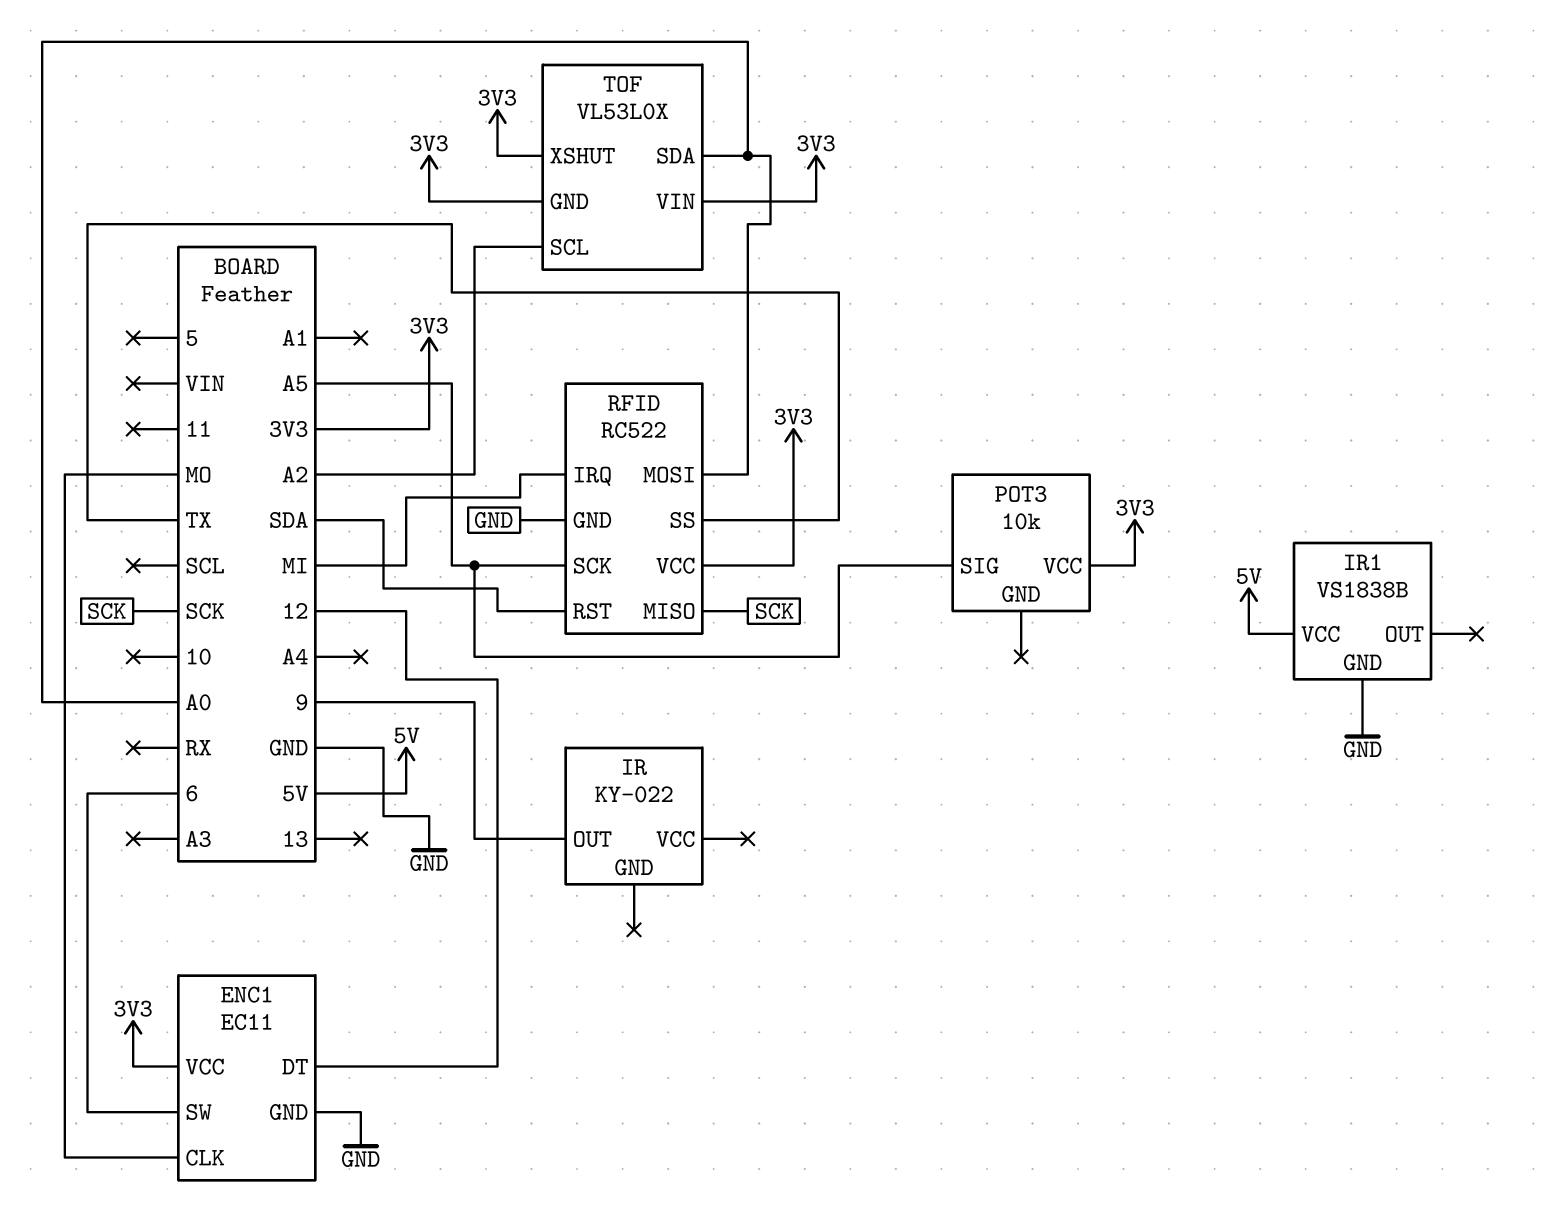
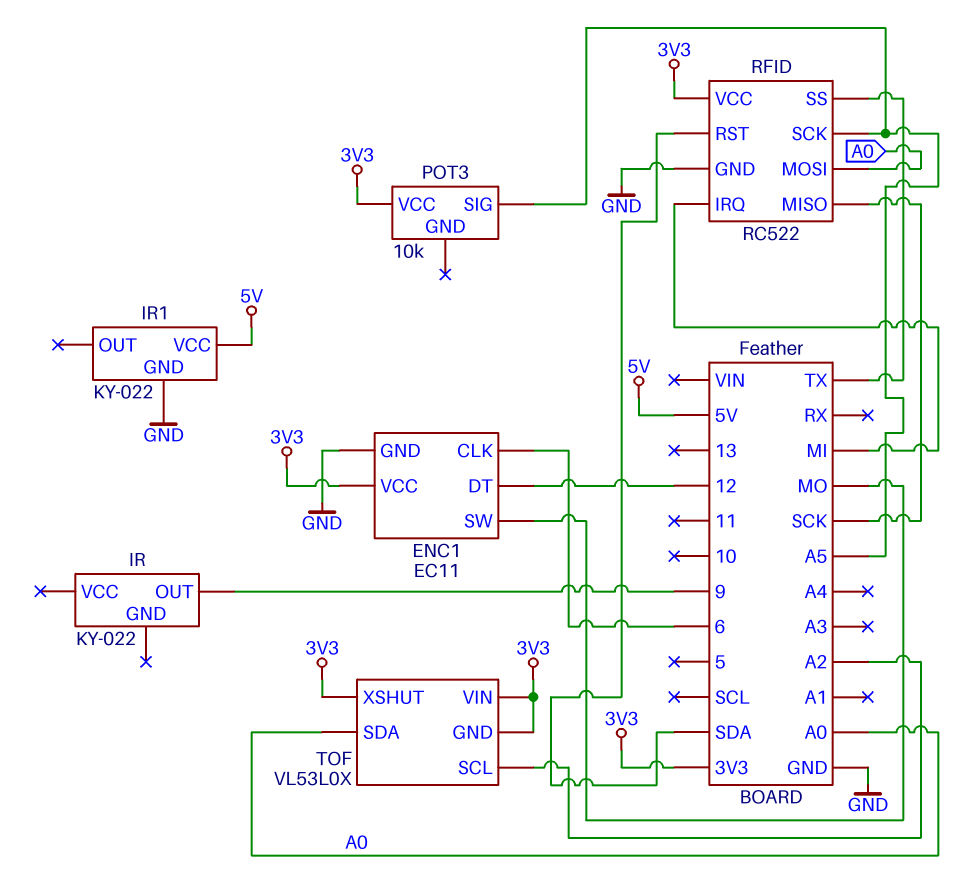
ENC1 pin CLK: MO -> 6
ENC1 pin SW: 6 -> MO
IR1: VS1838B -> KY-022

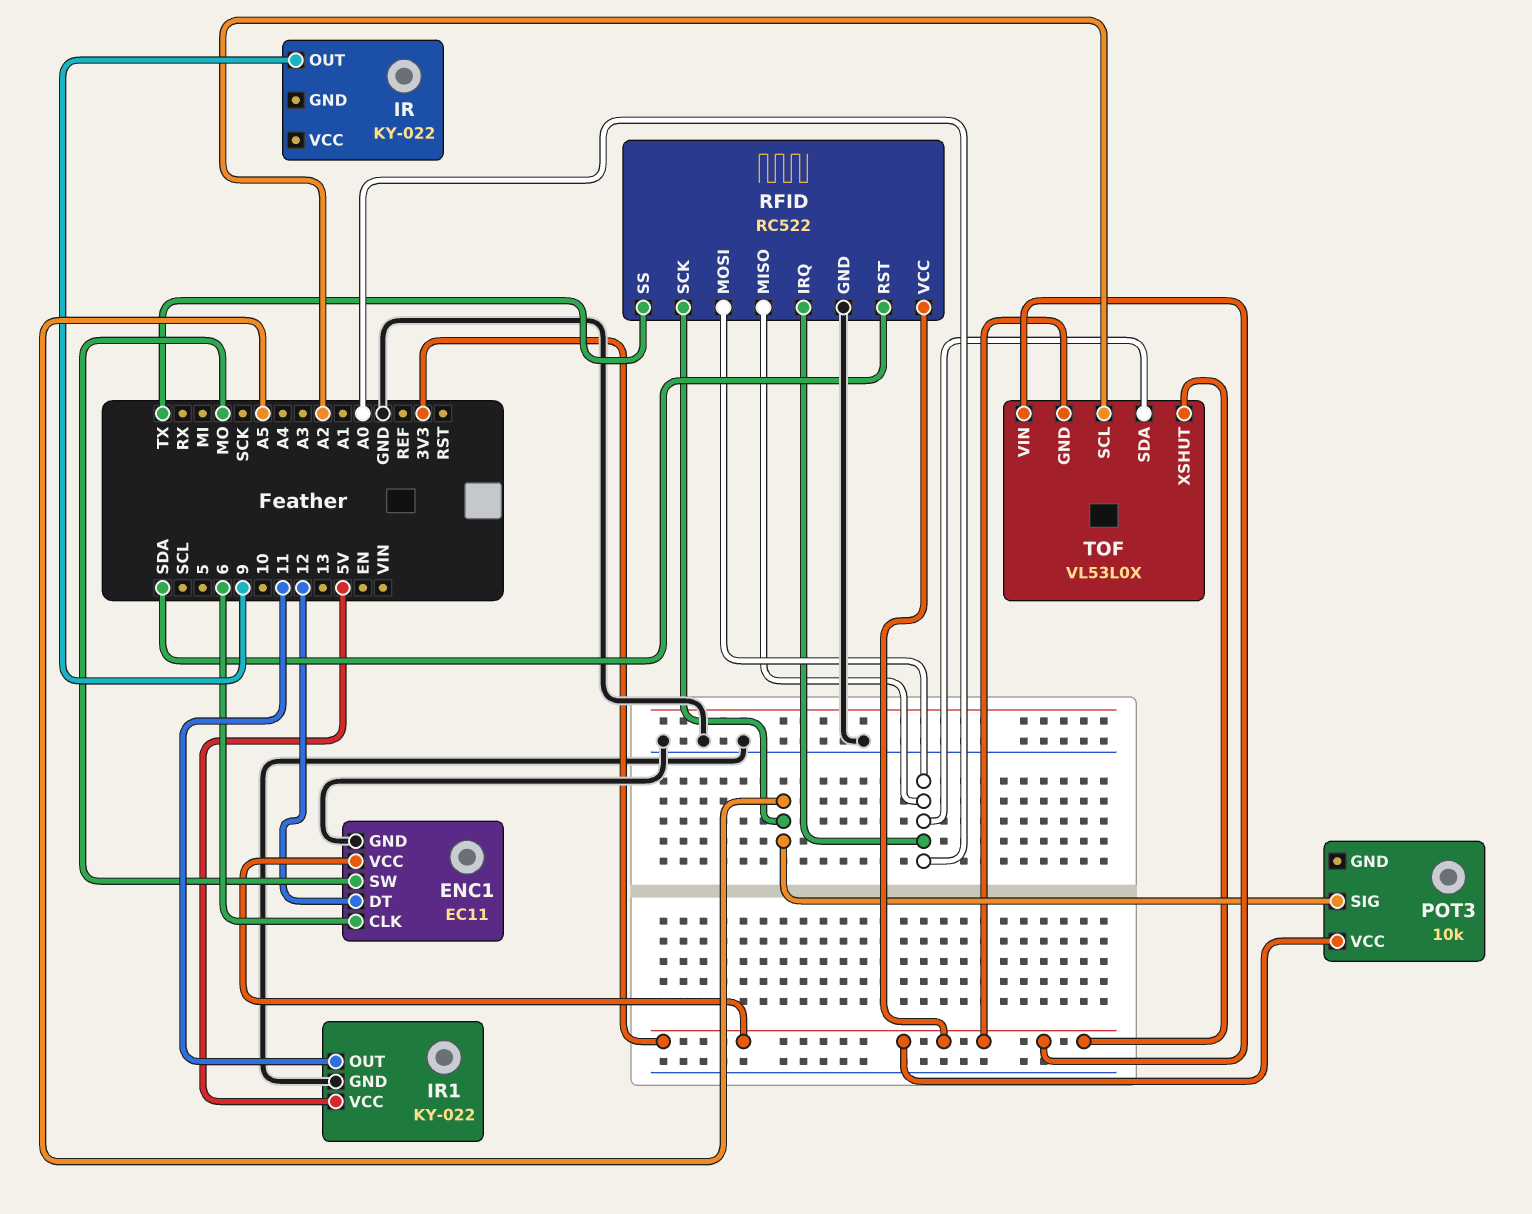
IR1 pin OUT: none -> 11
RFID pin IRQ: MI -> A0
RFID pin MISO: SCK -> A0

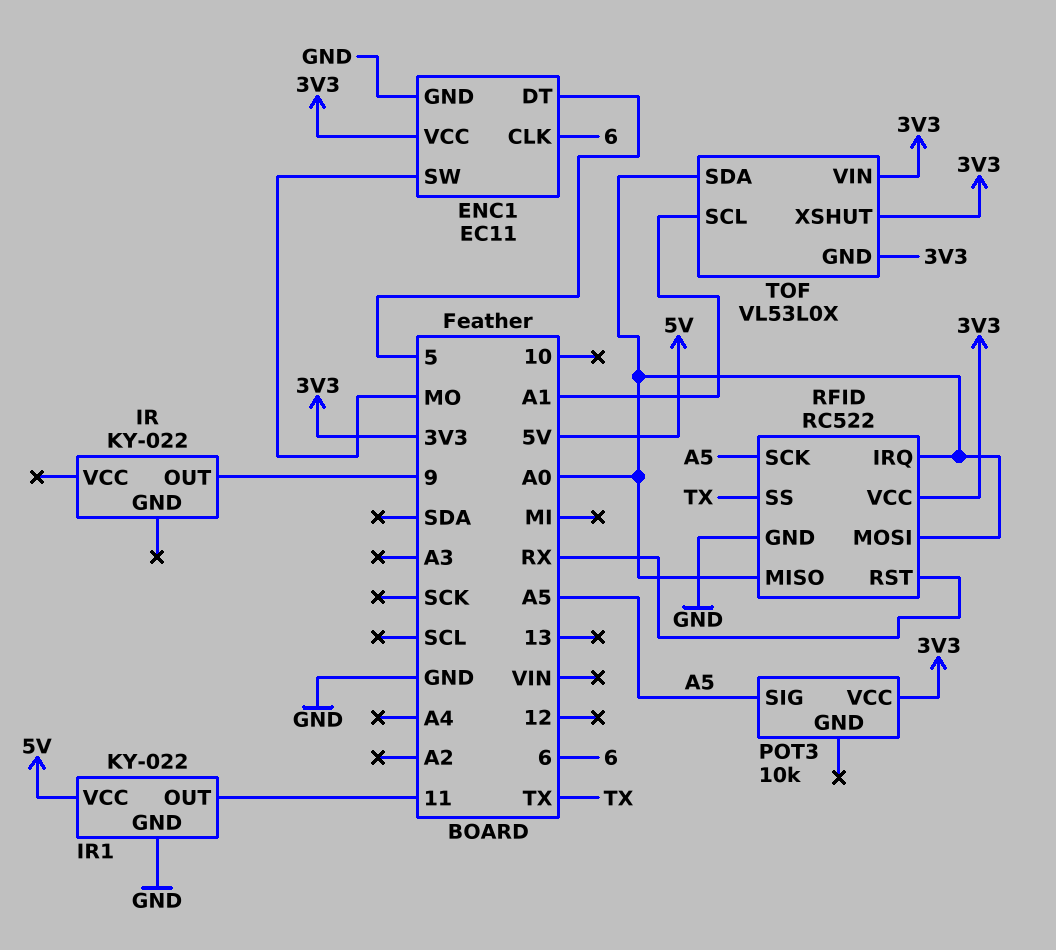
ENC1 pin DT: 12 -> 5
RFID pin RST: SDA -> RX
TOF pin SCL: A2 -> A1

